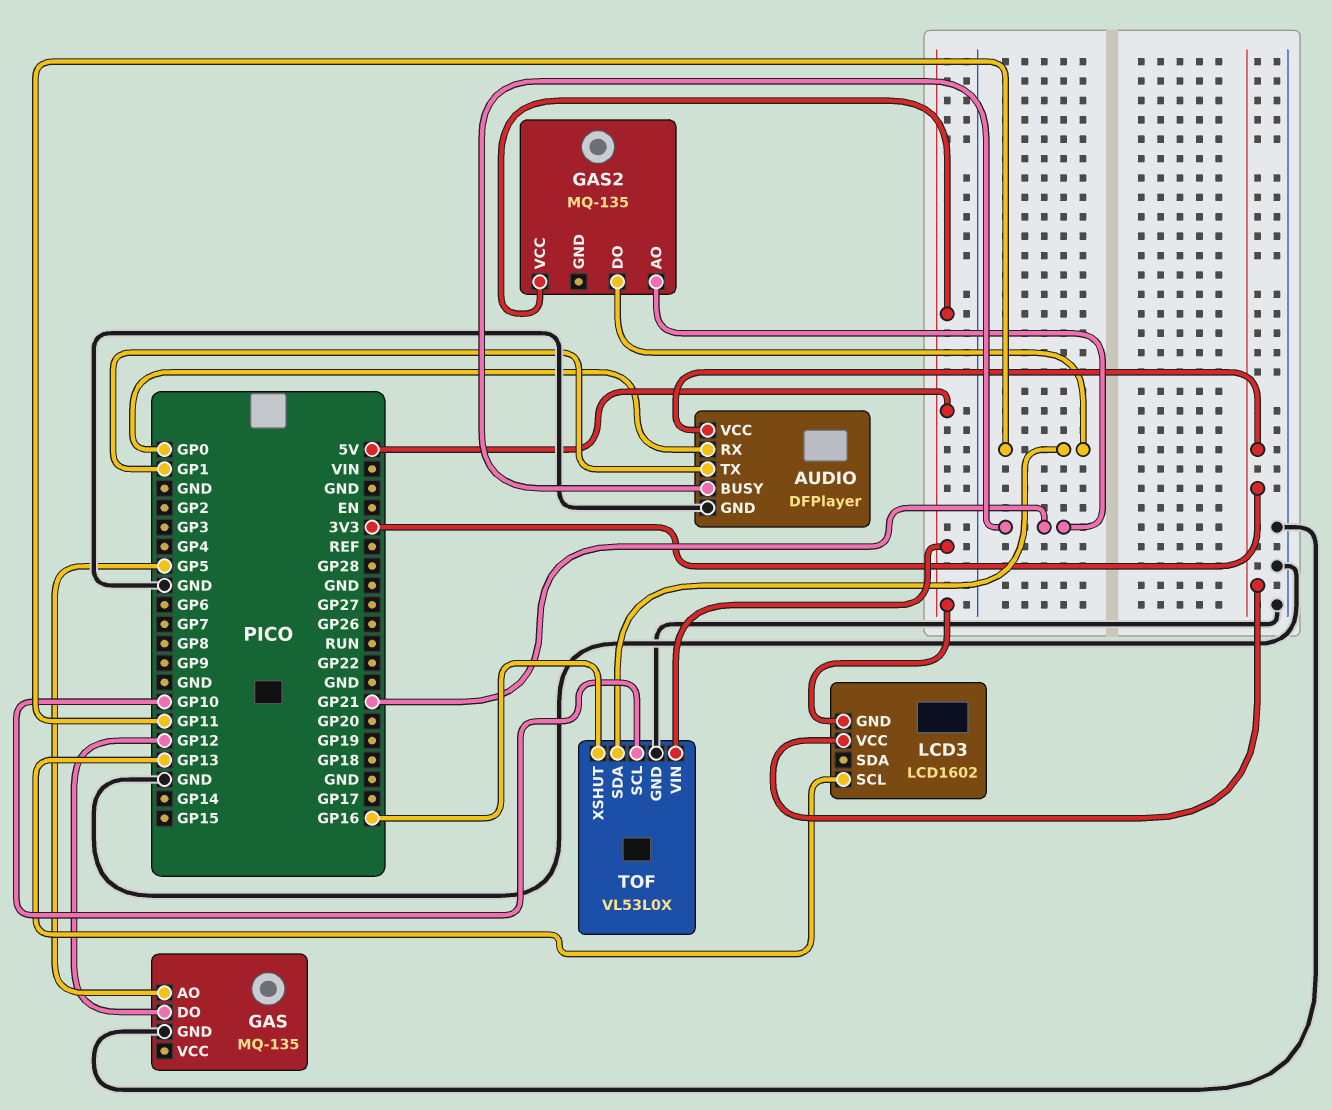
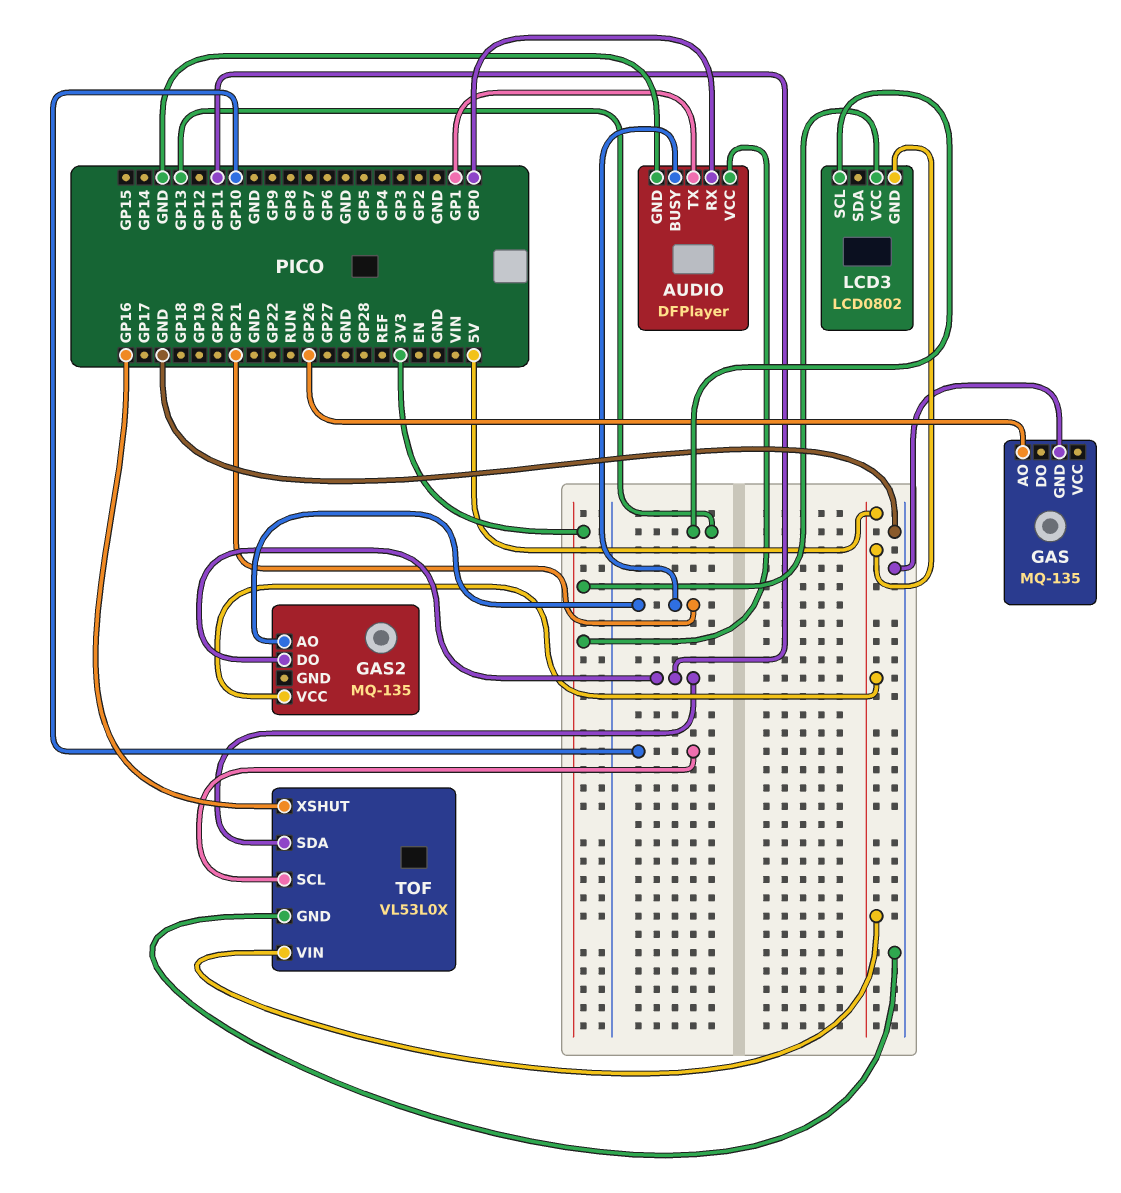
GAS pin AO: GP5 -> GP26
GAS pin DO: GP12 -> none
LCD3: LCD1602 -> LCD0802

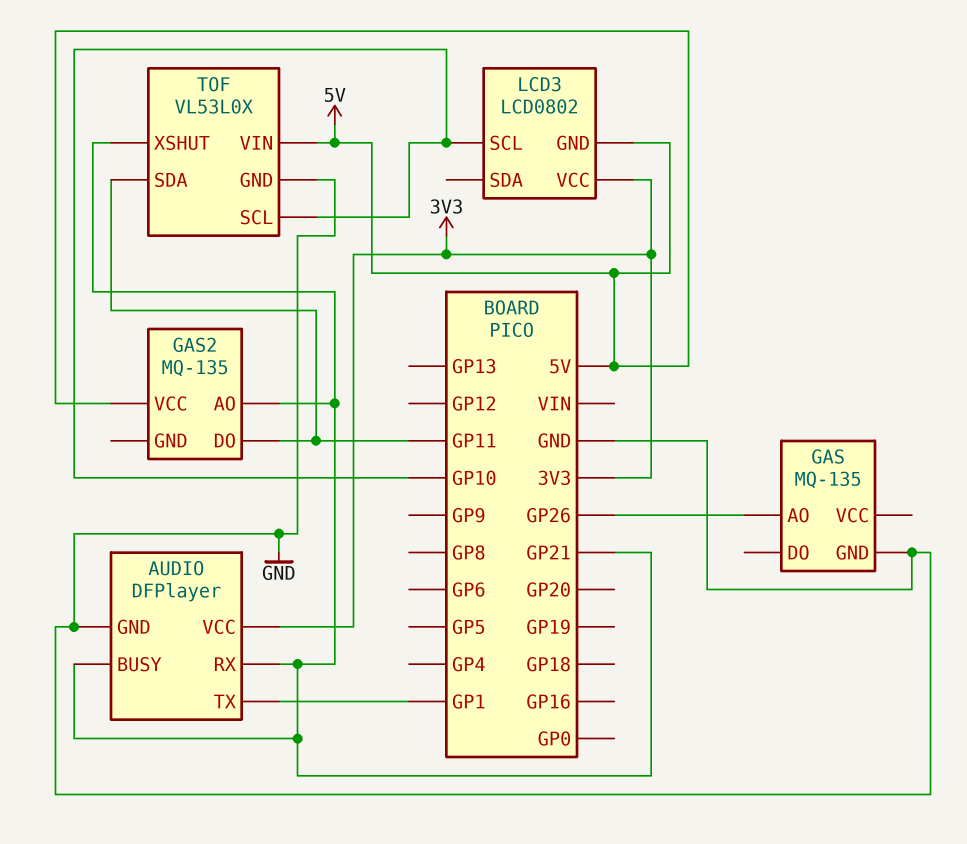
AUDIO pin RX: GP0 -> GP21
LCD3 pin SCL: GP13 -> GP10
TOF pin XSHUT: GP16 -> GP21

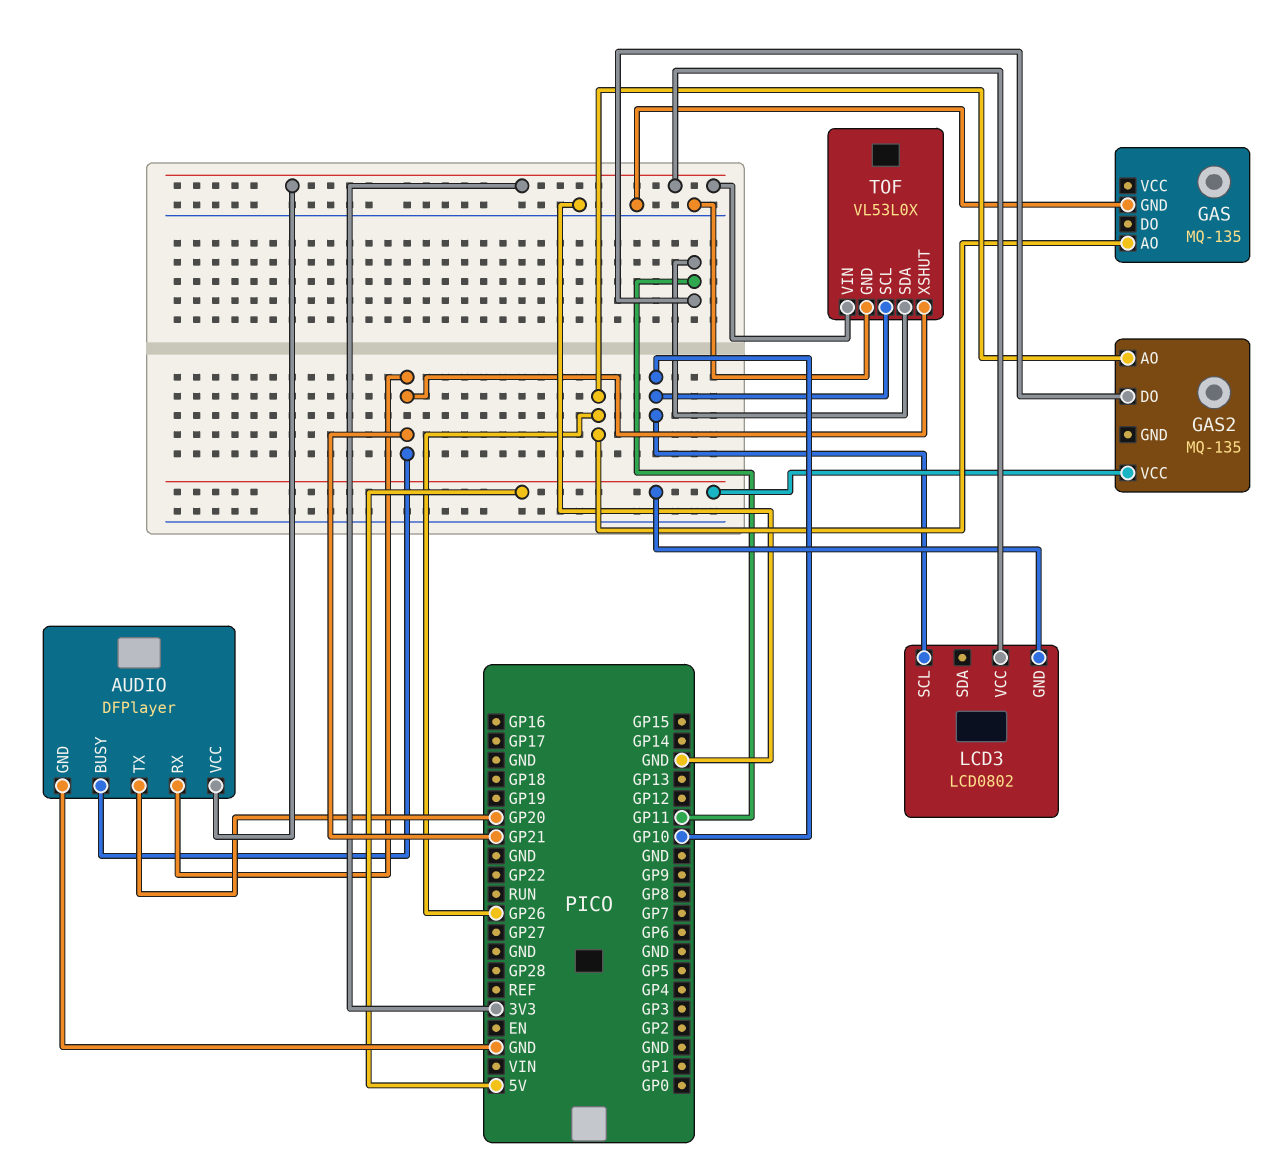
AUDIO pin TX: GP1 -> GP20
GAS2 pin AO: GP21 -> GP26
TOF pin VIN: 5V -> 3V3

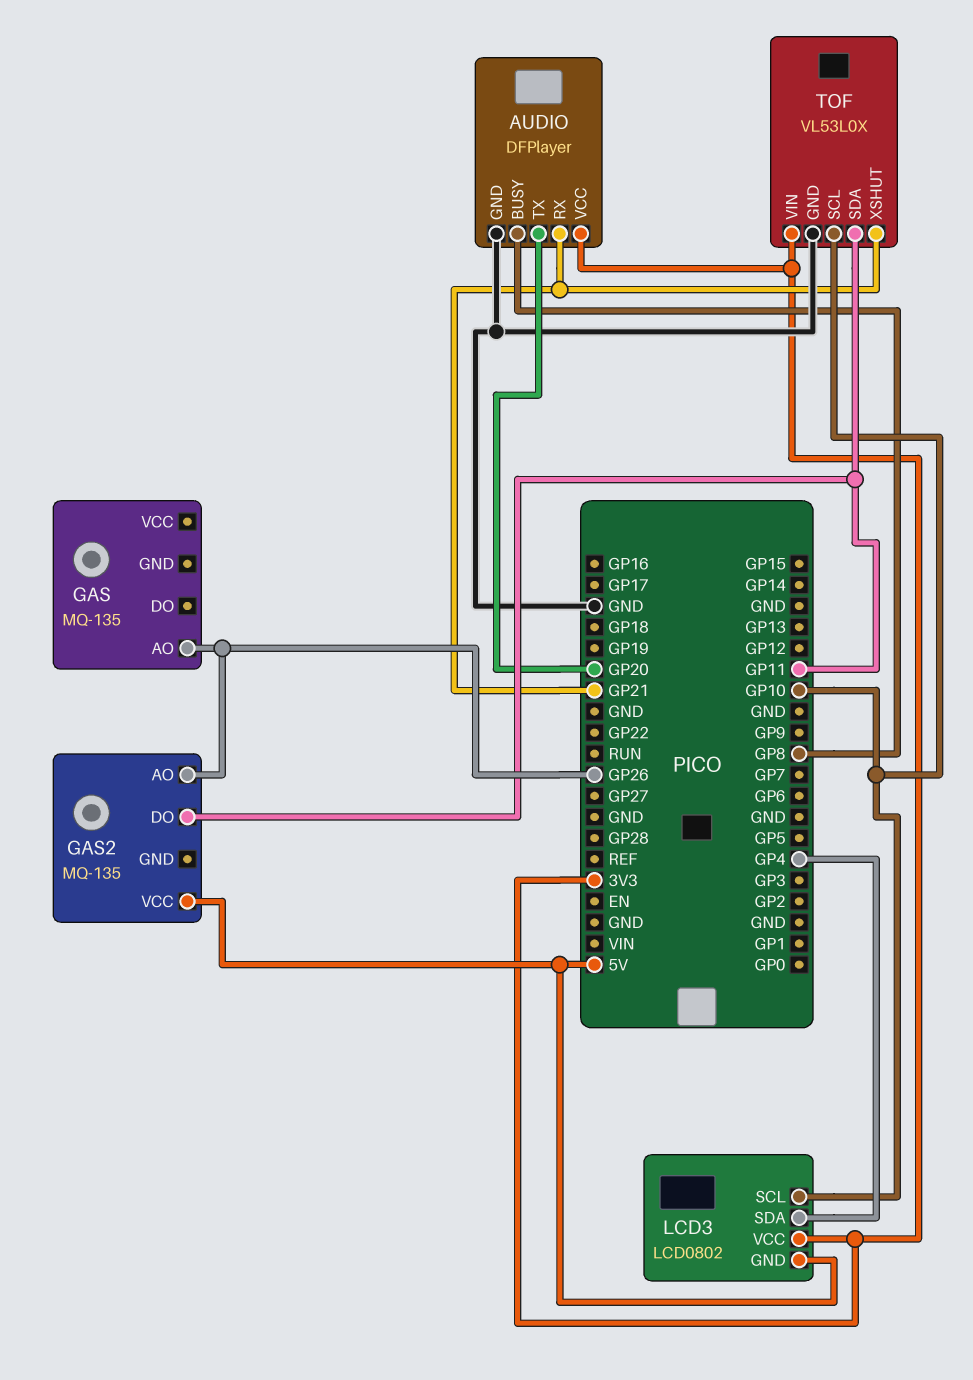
AUDIO pin BUSY: GP21 -> GP8
GAS pin GND: GND -> none
LCD3 pin SDA: none -> GP4

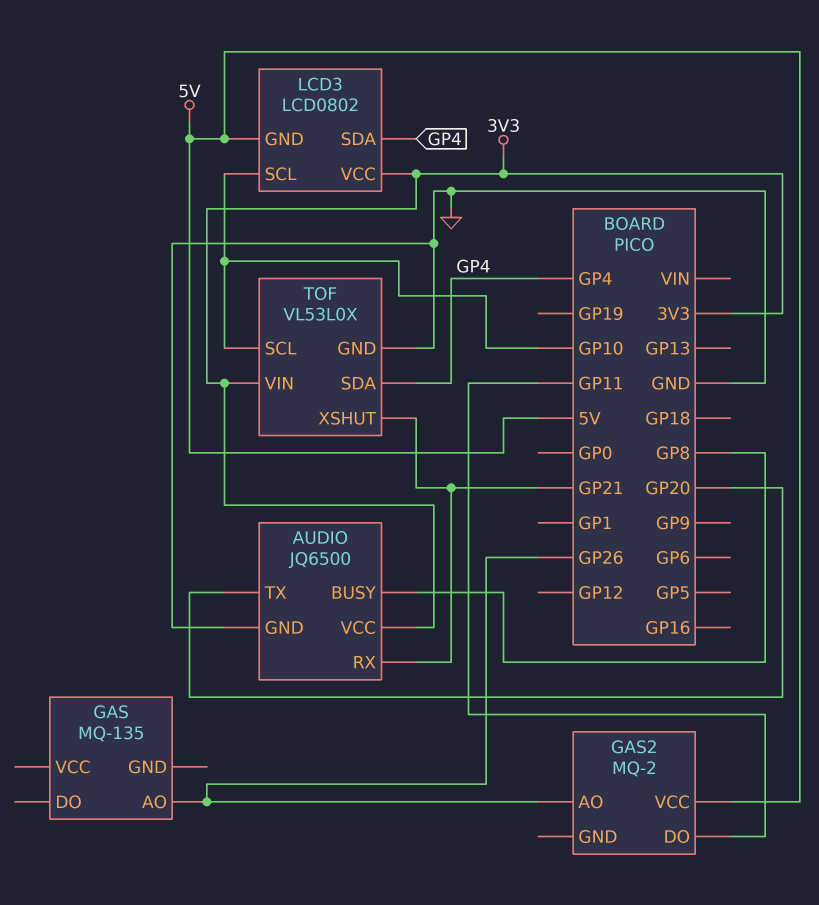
AUDIO: DFPlayer -> JQ6500
GAS2: MQ-135 -> MQ-2
TOF pin SDA: GP11 -> GP4

